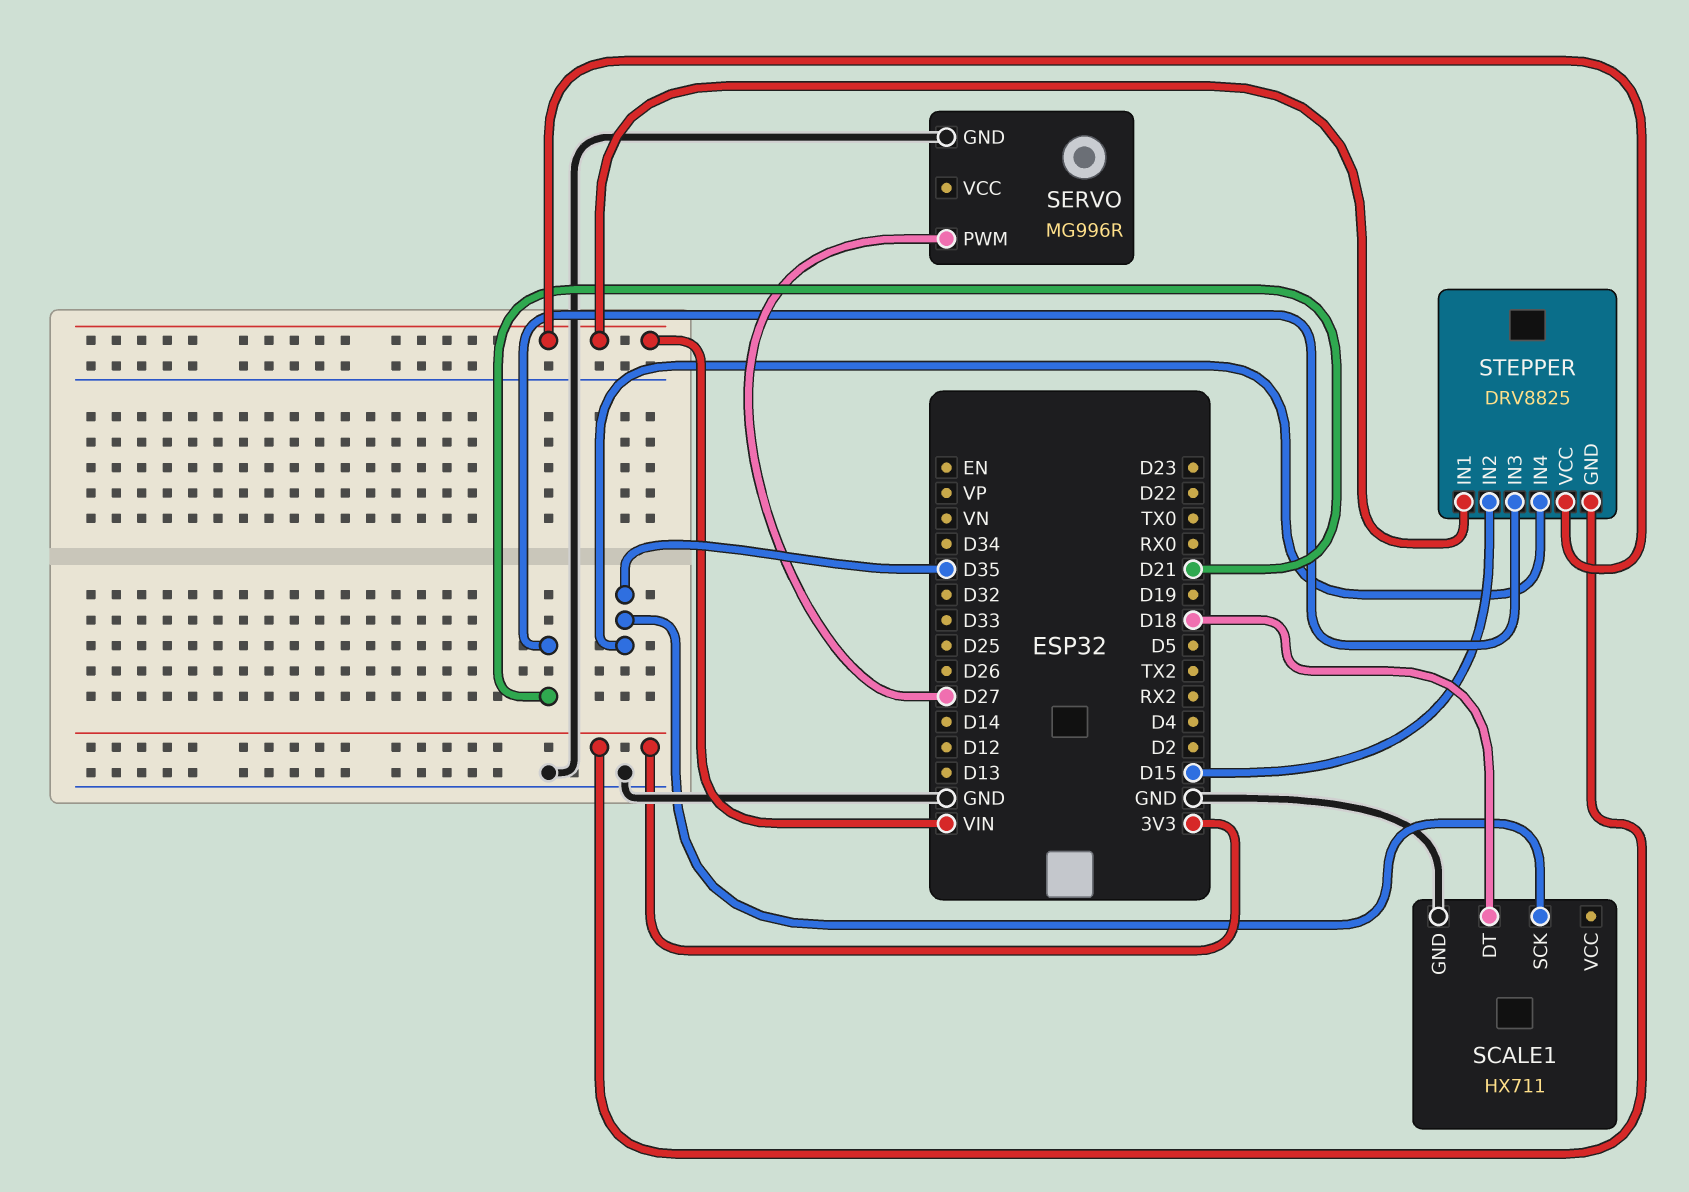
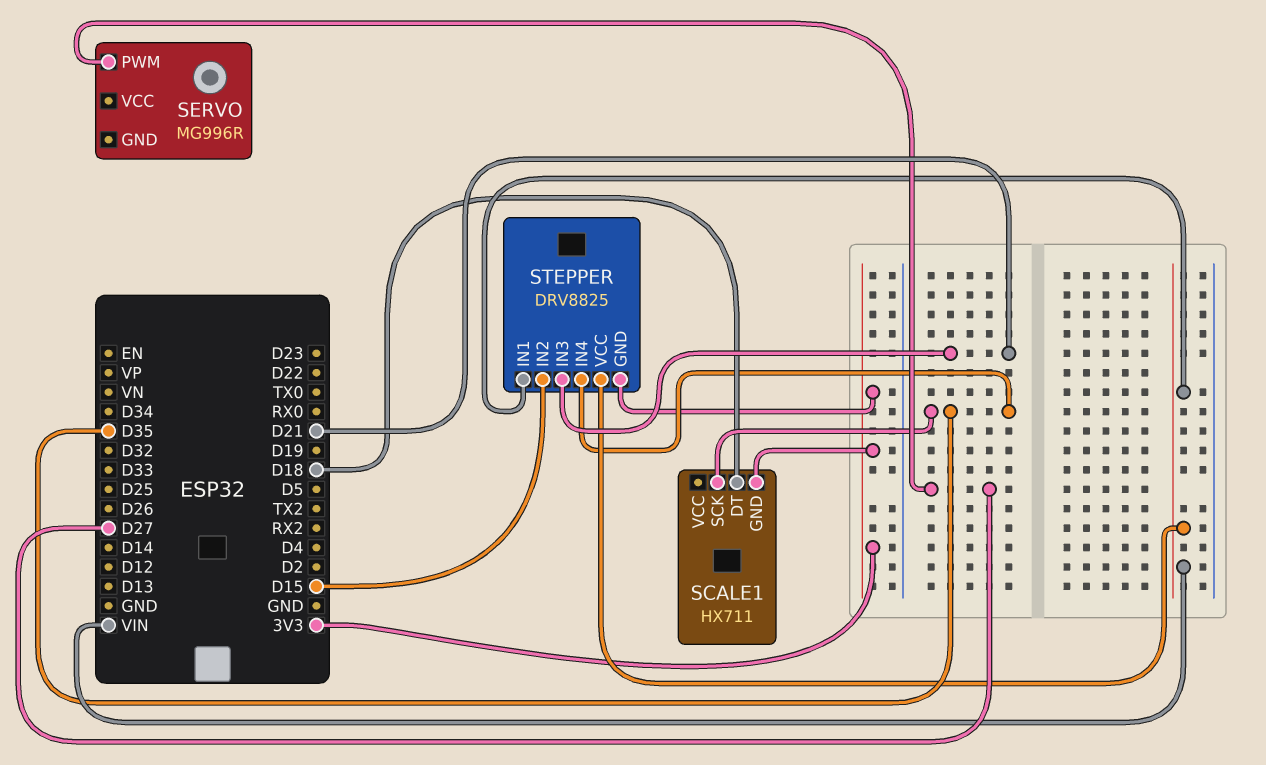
SCALE1 pin GND: GND -> 3V3
SERVO pin GND: GND -> none

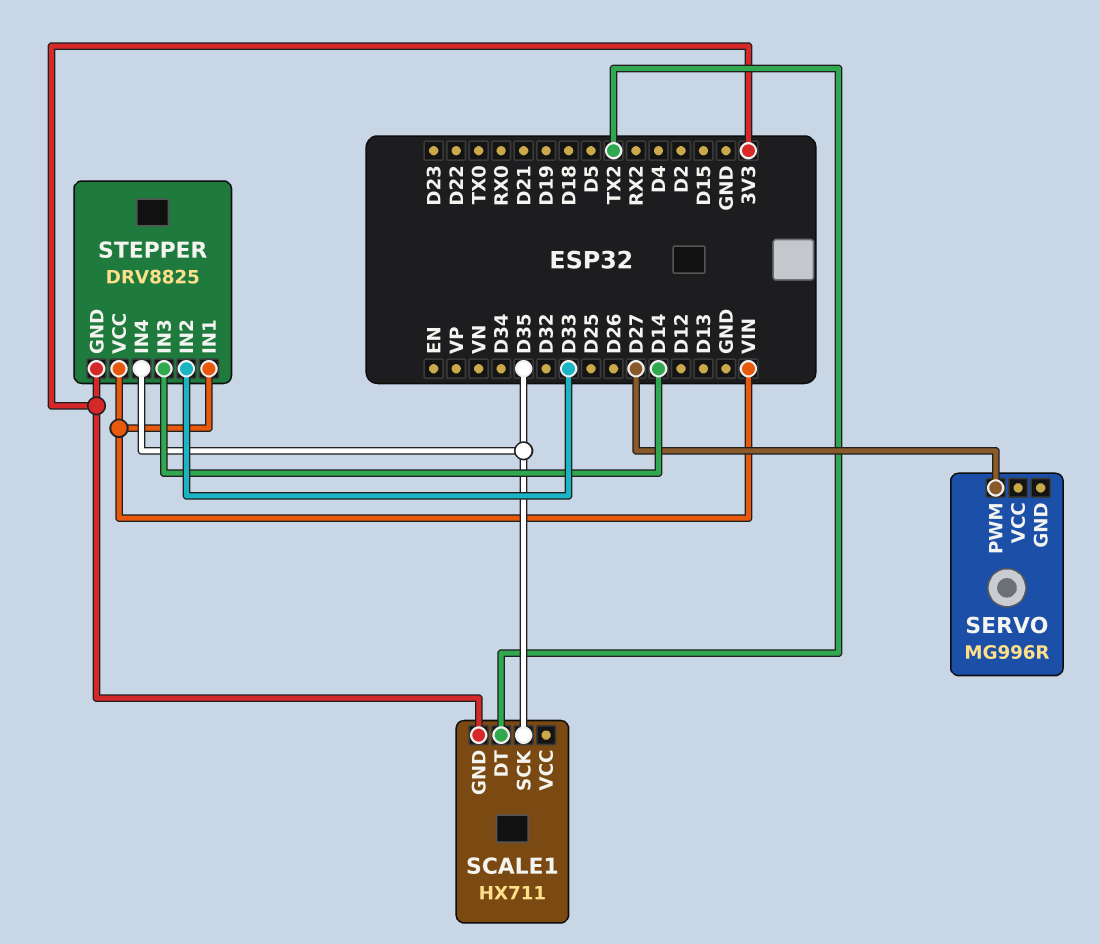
SCALE1 pin DT: D18 -> TX2
STEPPER pin IN2: D15 -> D33
STEPPER pin IN3: D21 -> D14

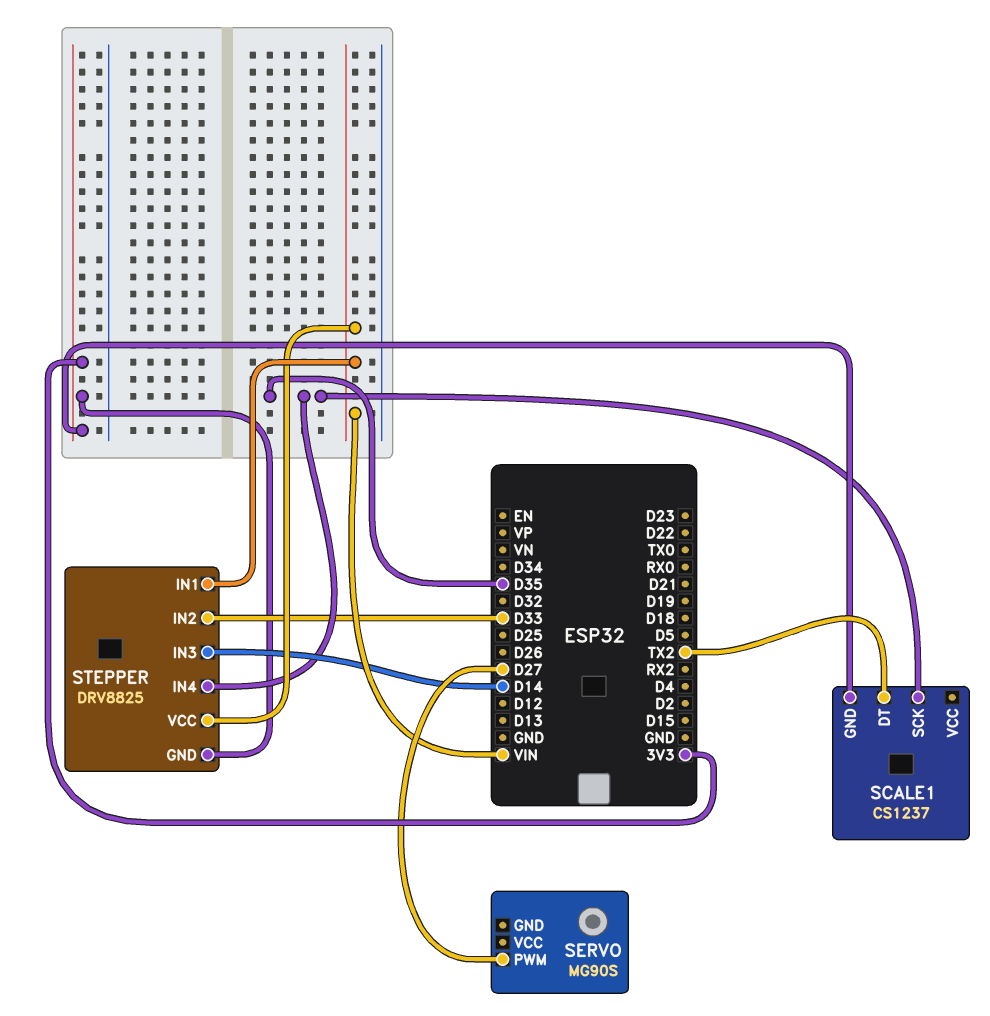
SCALE1: HX711 -> CS1237
SERVO: MG996R -> MG90S

